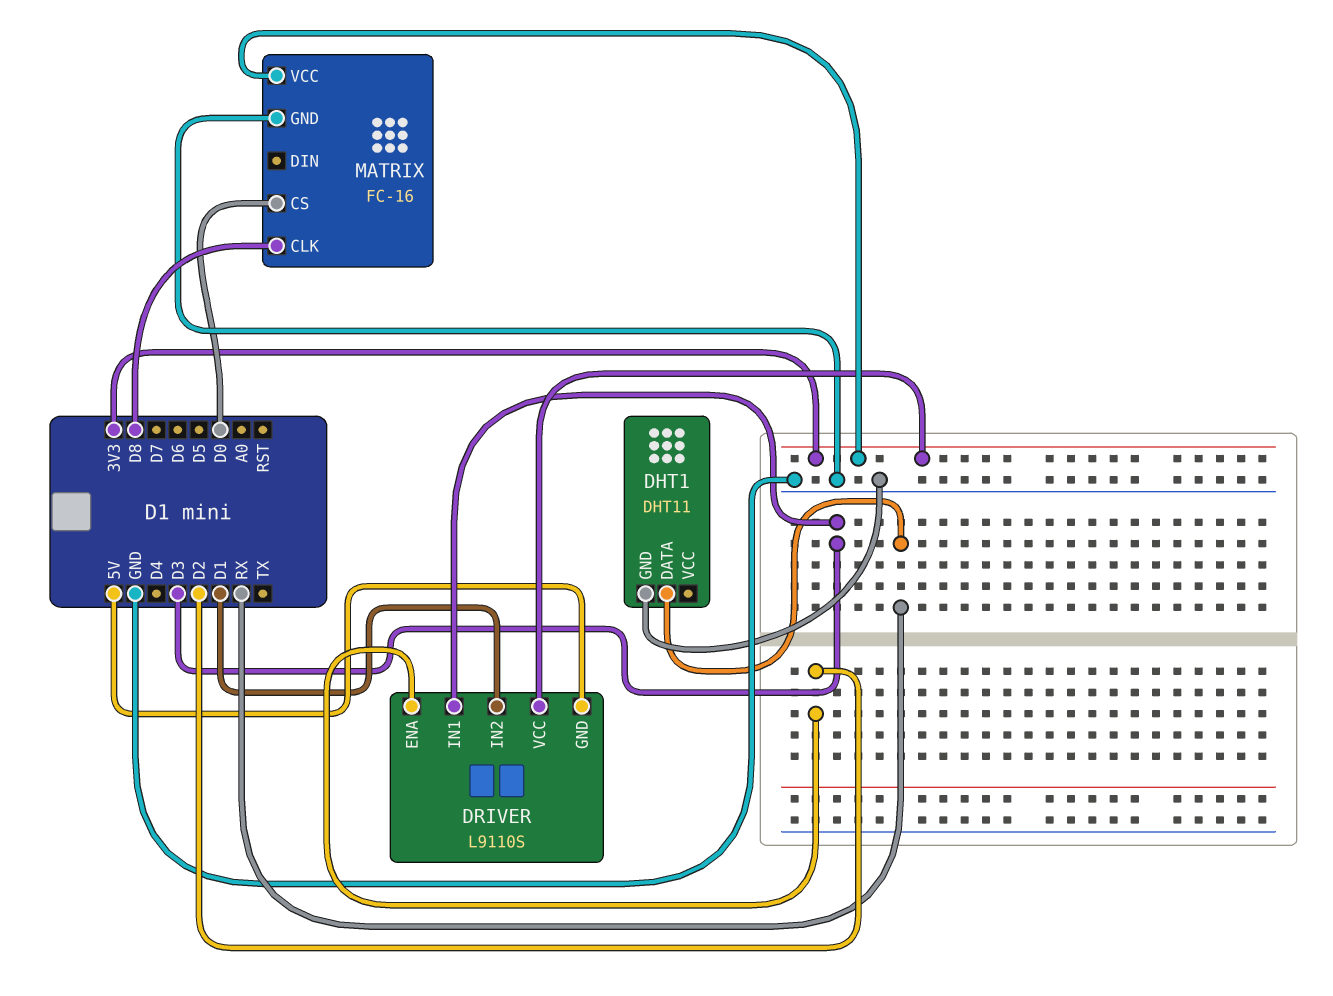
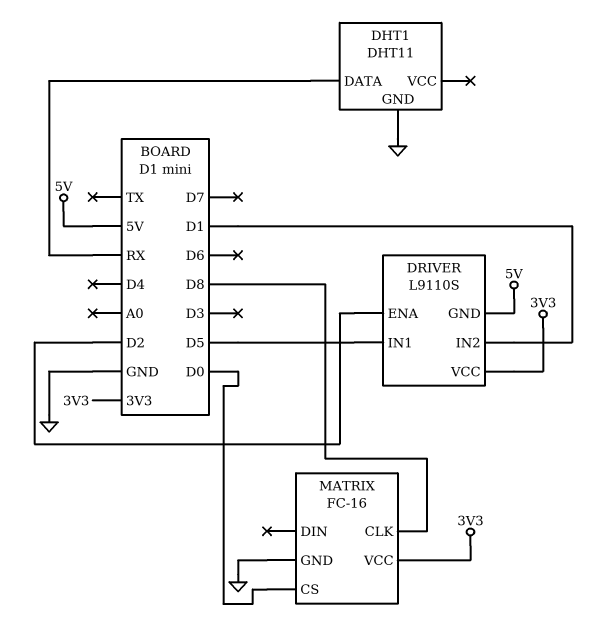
DRIVER pin IN1: D3 -> D5

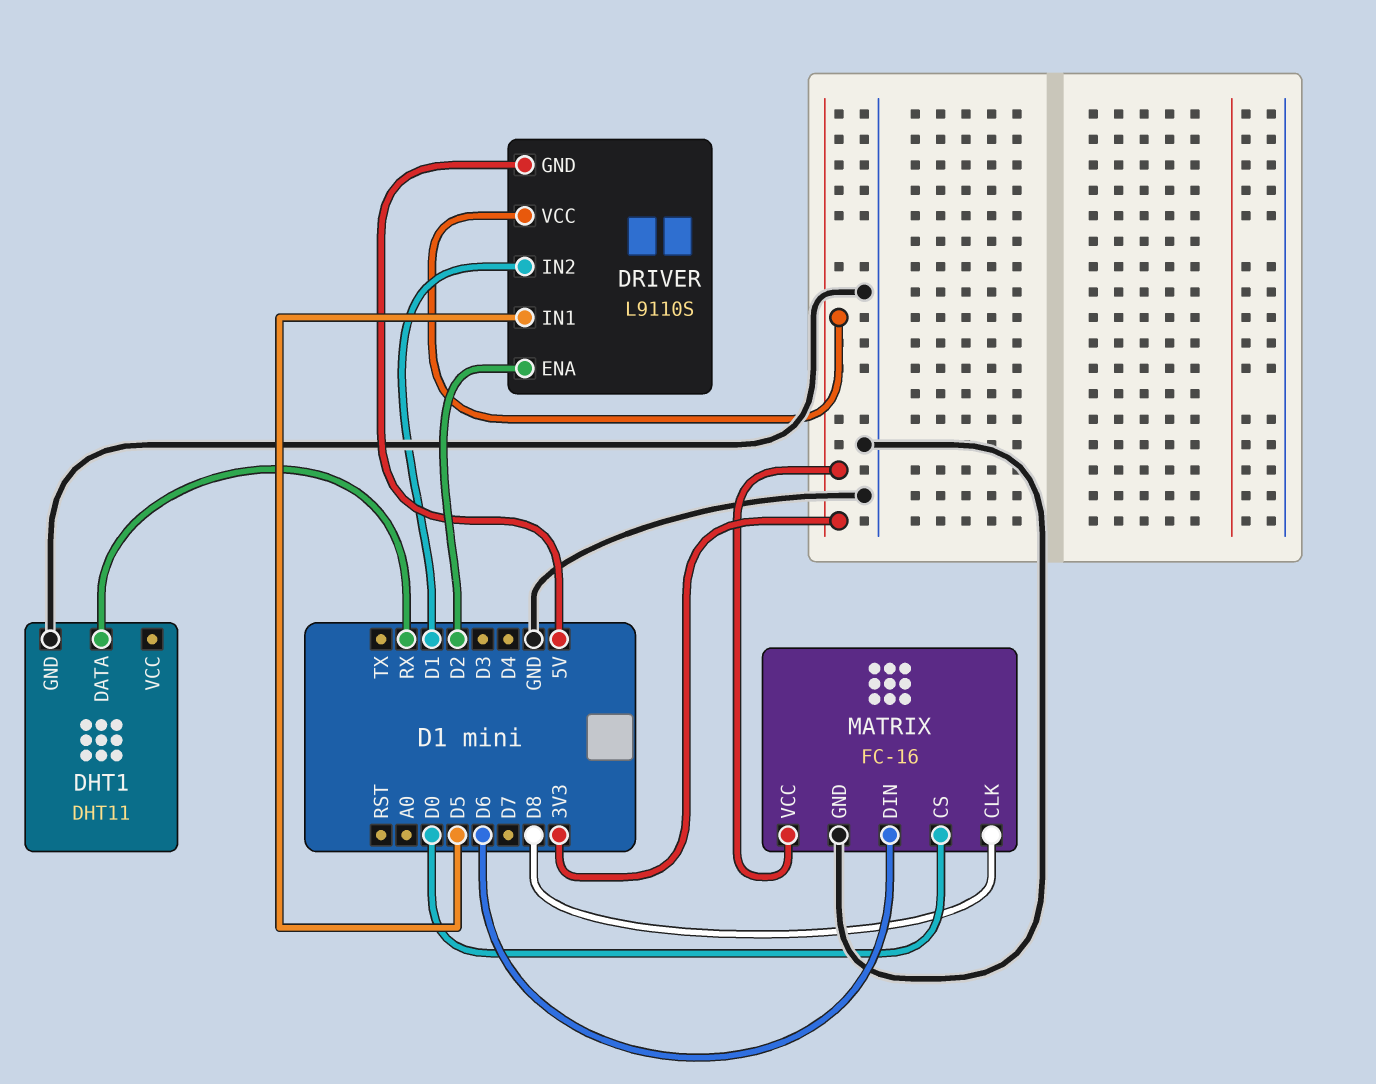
MATRIX pin DIN: none -> D6

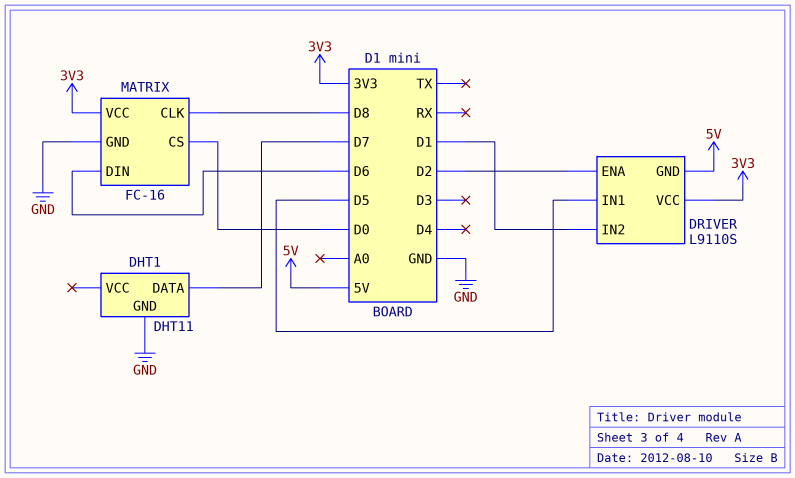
DHT1 pin DATA: RX -> D7

